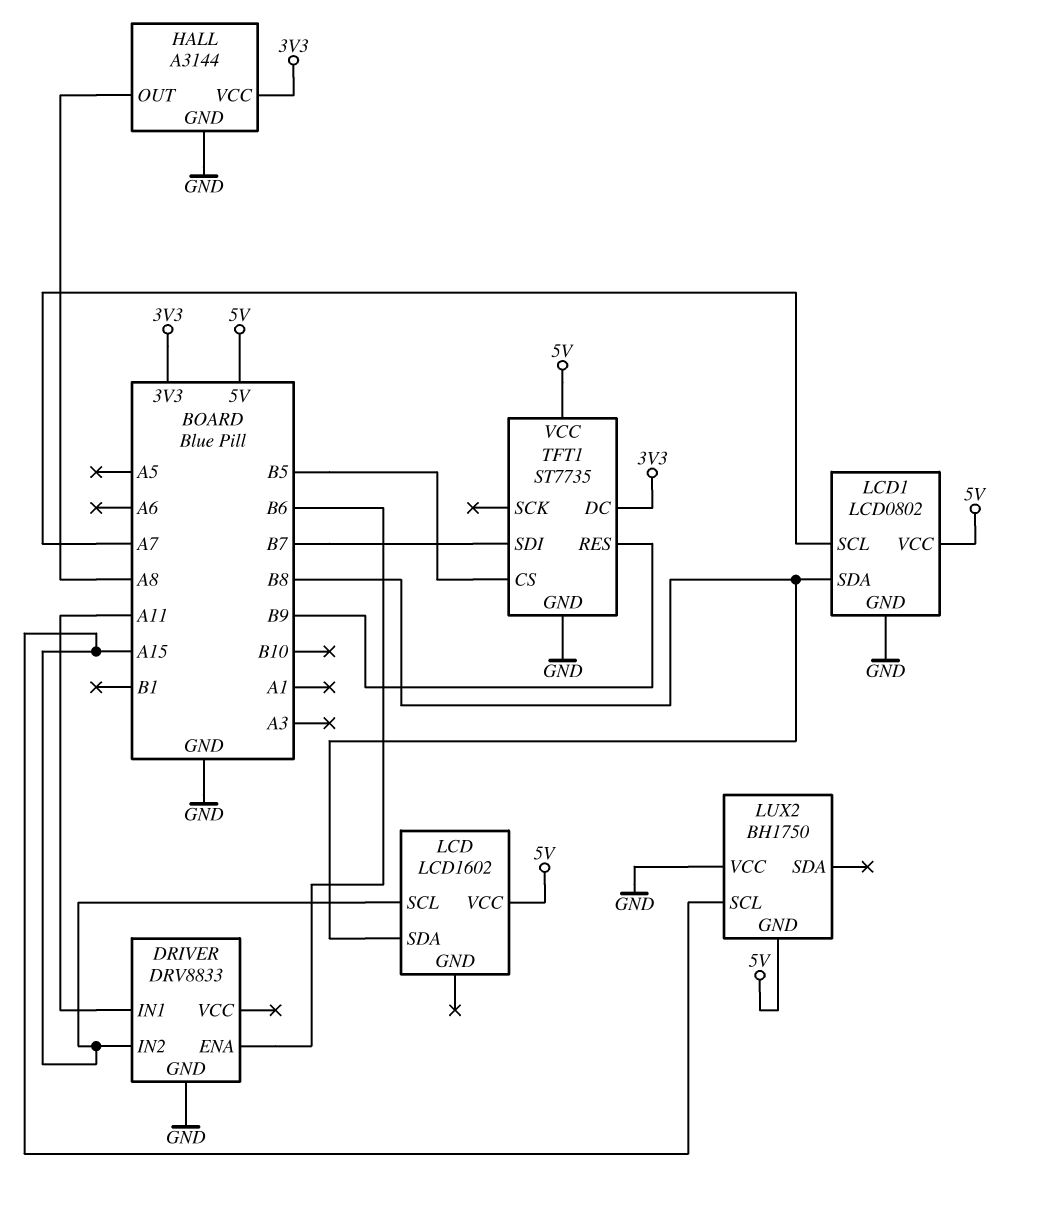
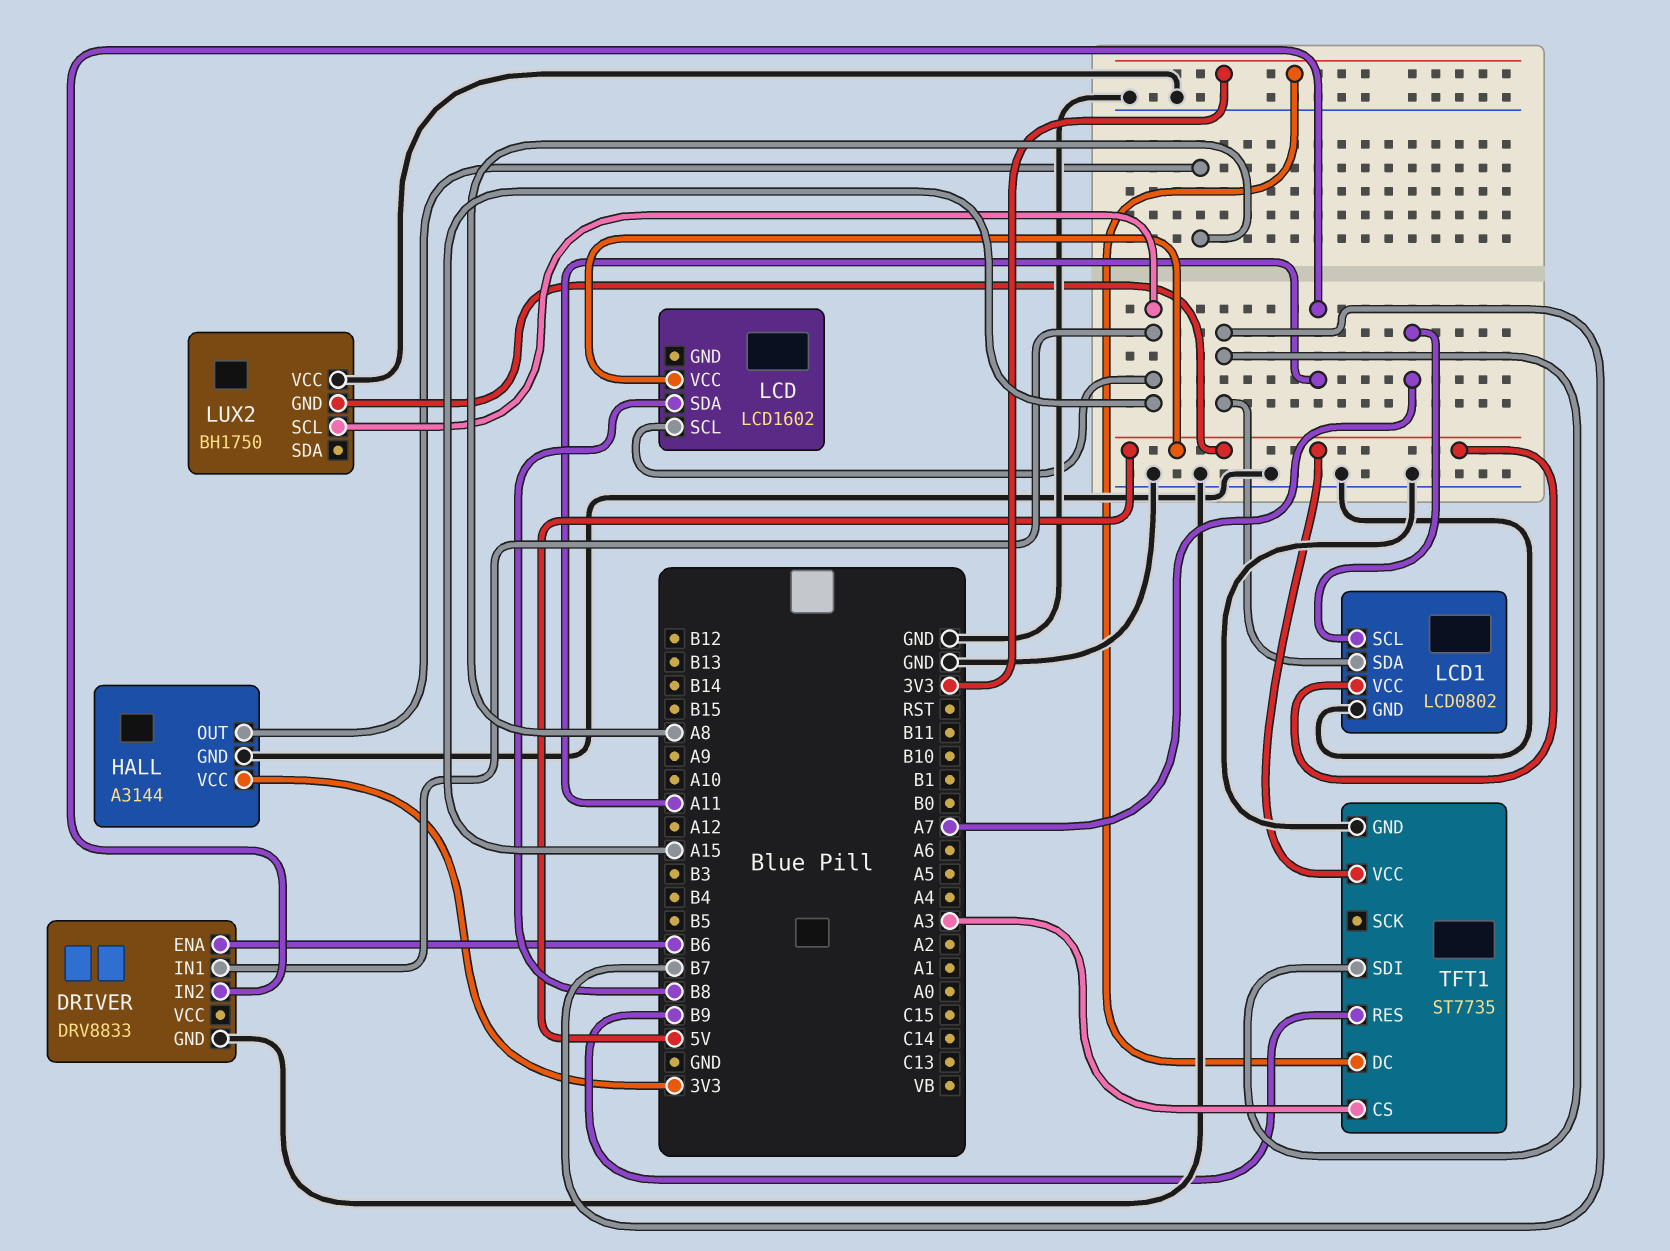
DRIVER pin IN1: A11 -> A15
DRIVER pin IN2: A15 -> A11
LCD1 pin SDA: B8 -> B7
TFT1 pin CS: B5 -> A3

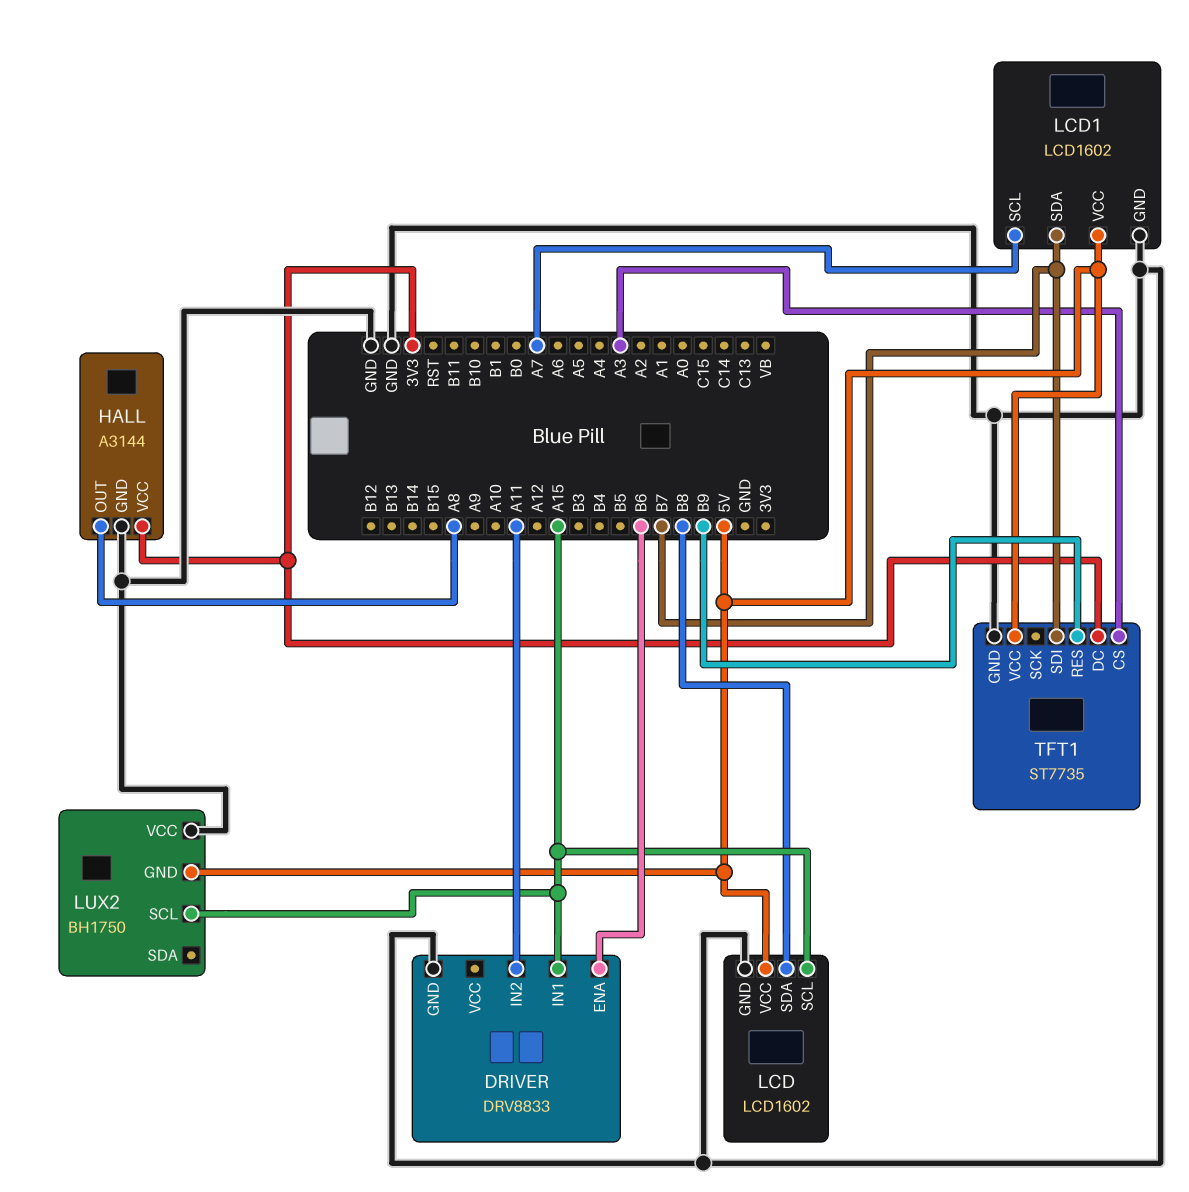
LCD pin GND: none -> GND
LCD1: LCD0802 -> LCD1602

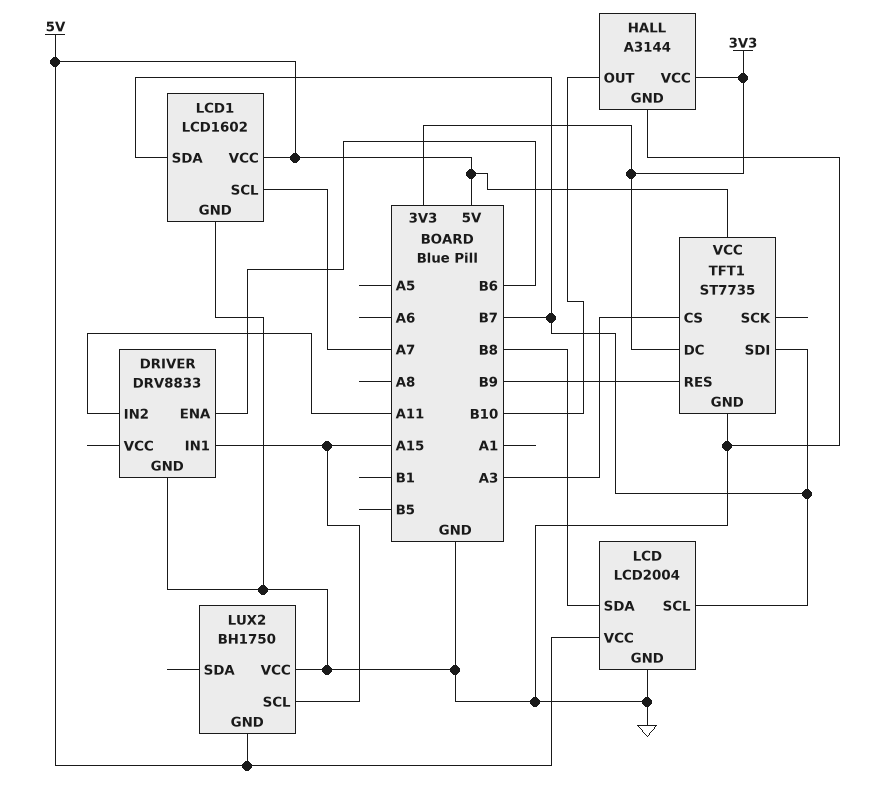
HALL pin OUT: A8 -> B10
LCD: LCD1602 -> LCD2004
LCD pin SCL: A15 -> B7

